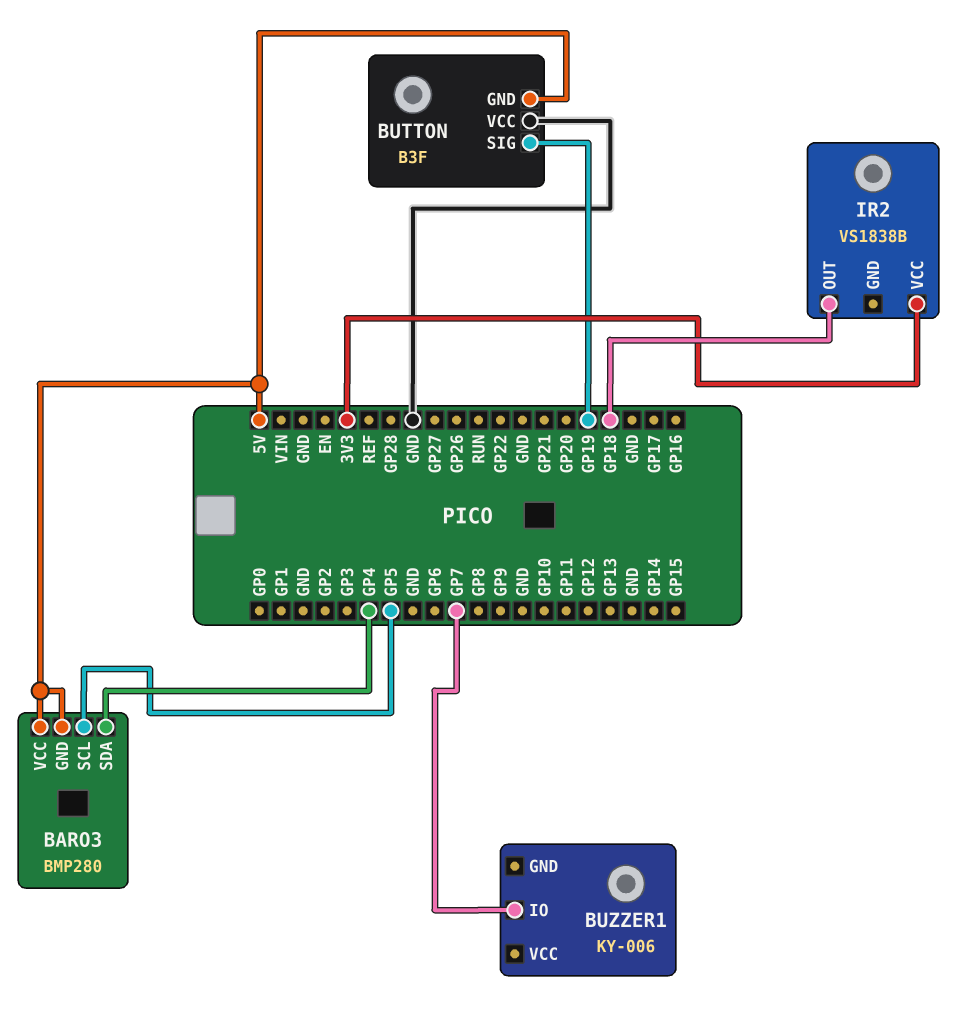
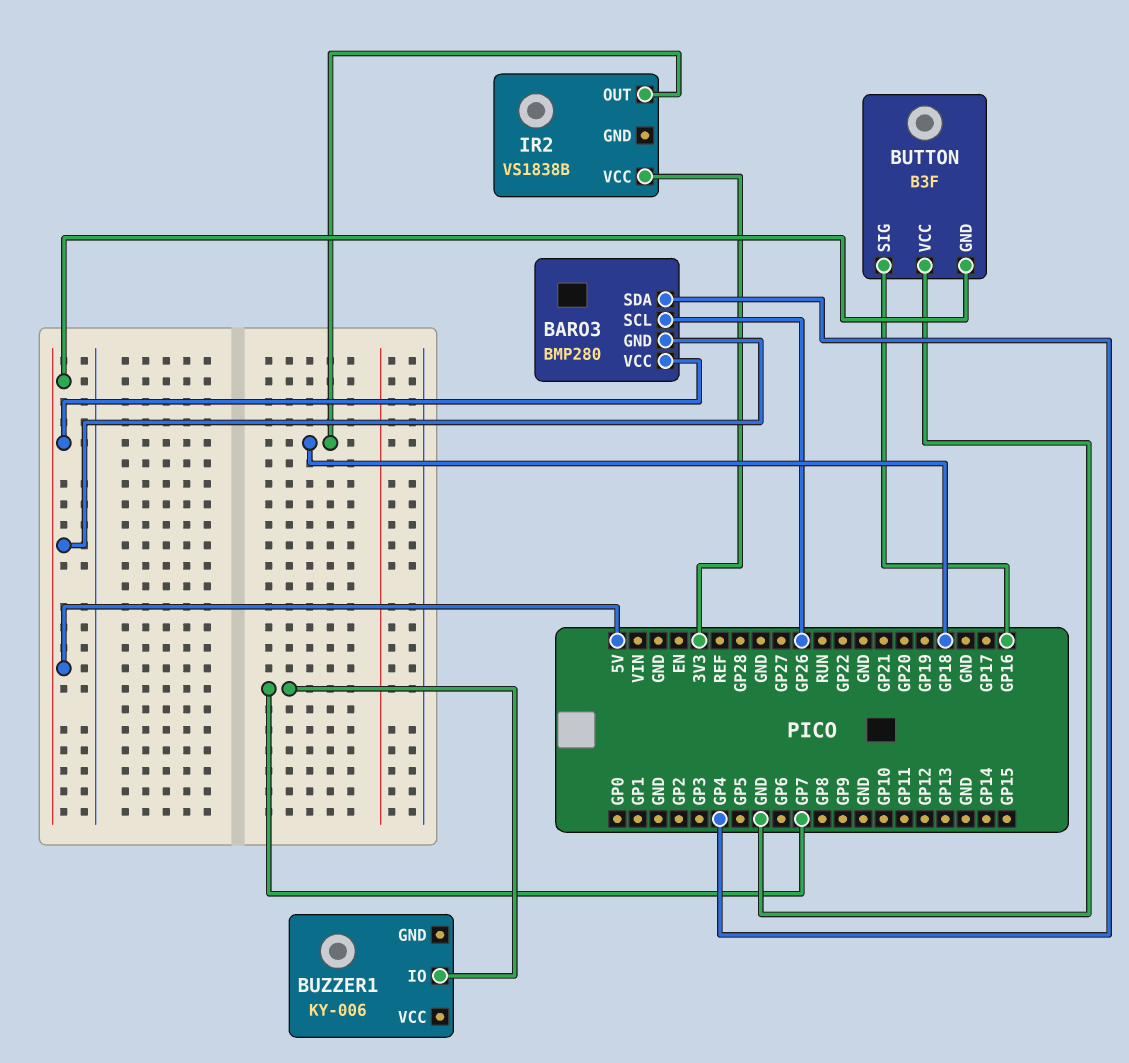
BARO3 pin SCL: GP5 -> GP26
BUTTON pin SIG: GP19 -> GP16

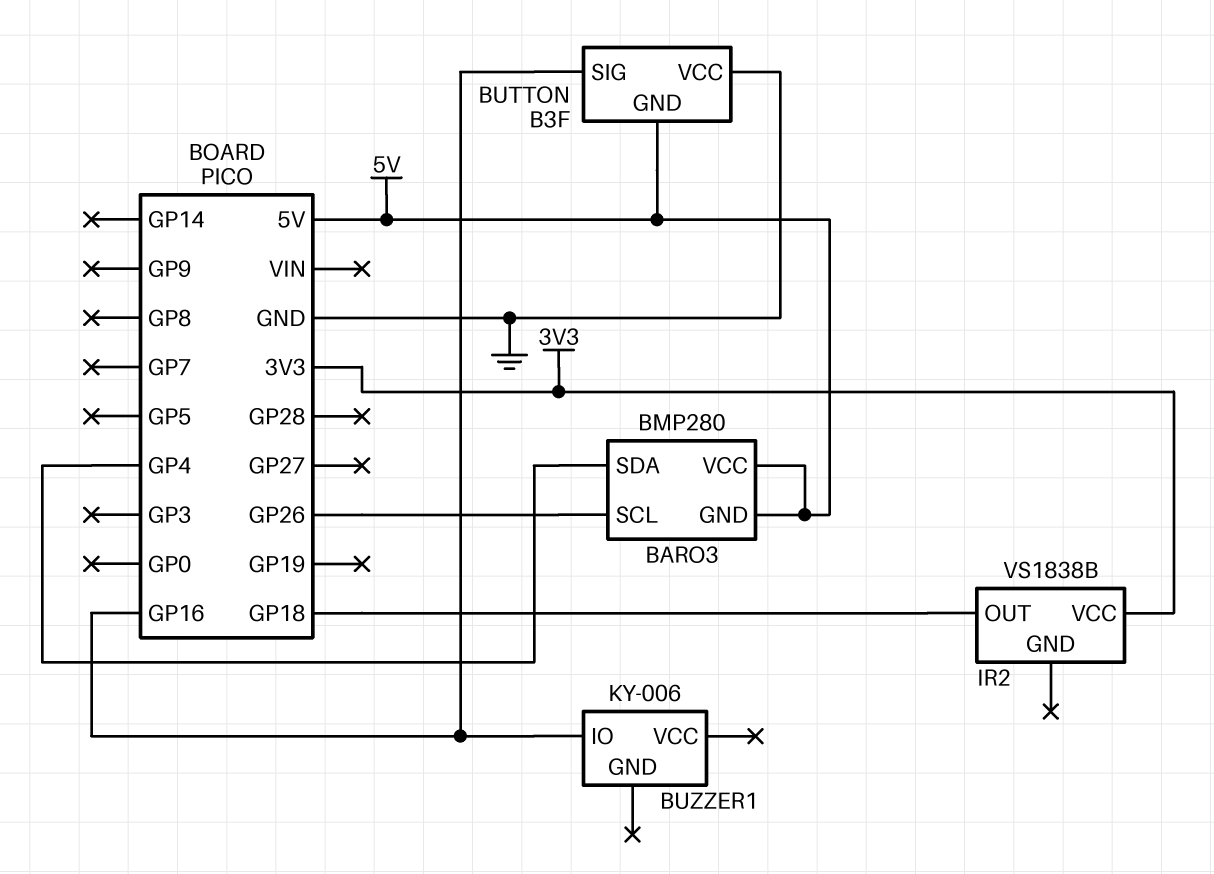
BUZZER1 pin IO: GP7 -> GP16

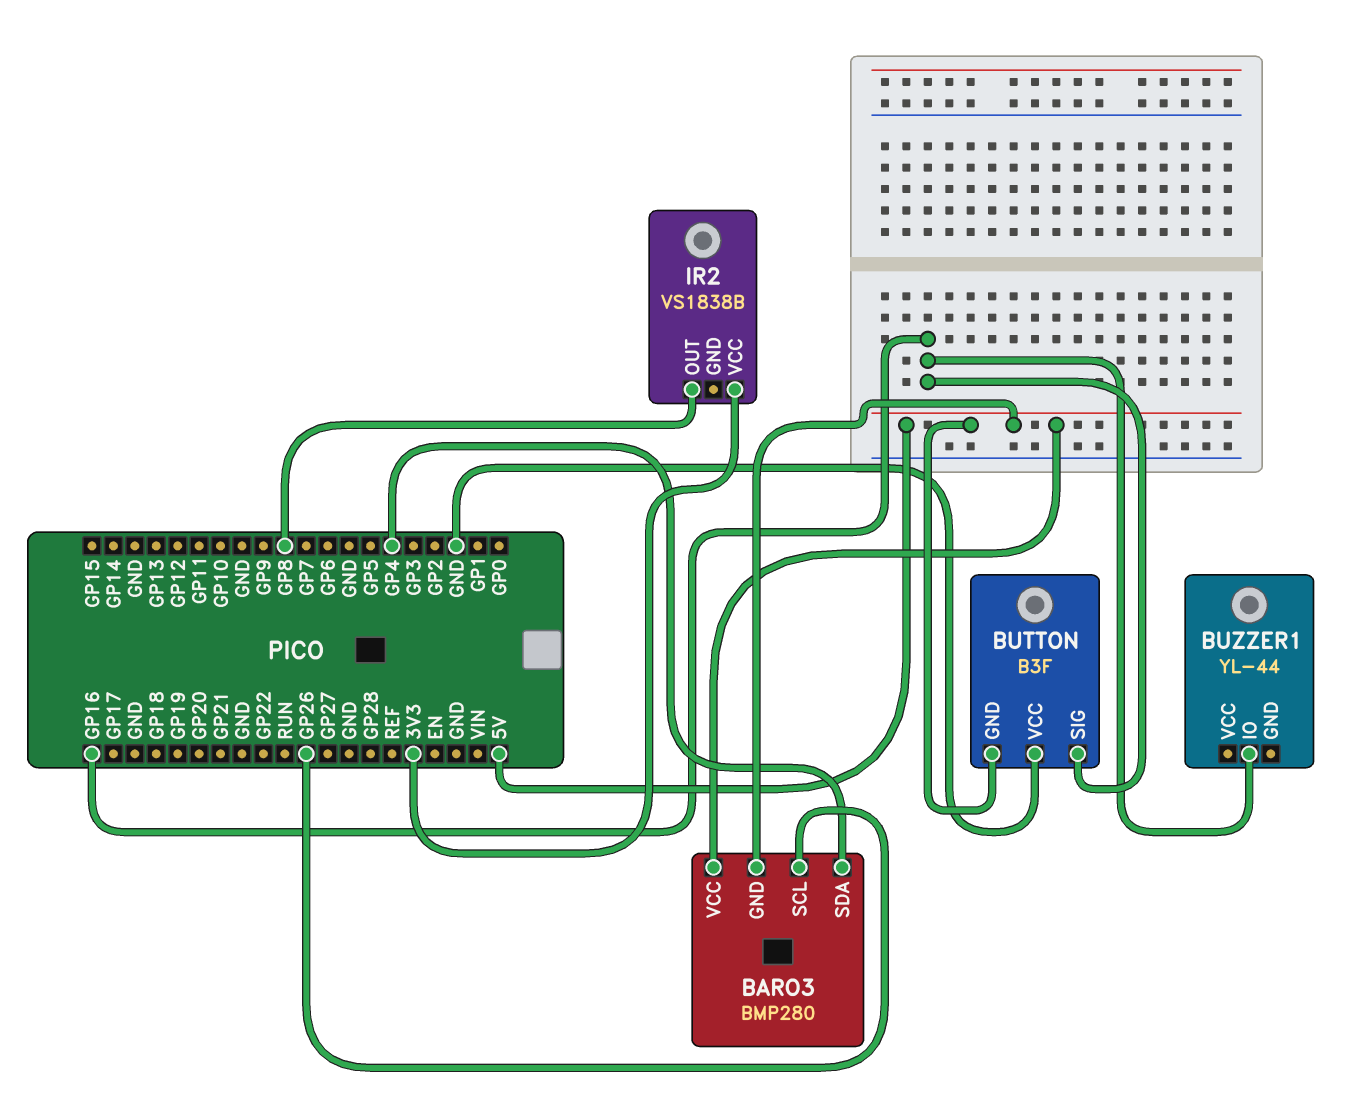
BUZZER1: KY-006 -> YL-44
IR2 pin OUT: GP18 -> GP8

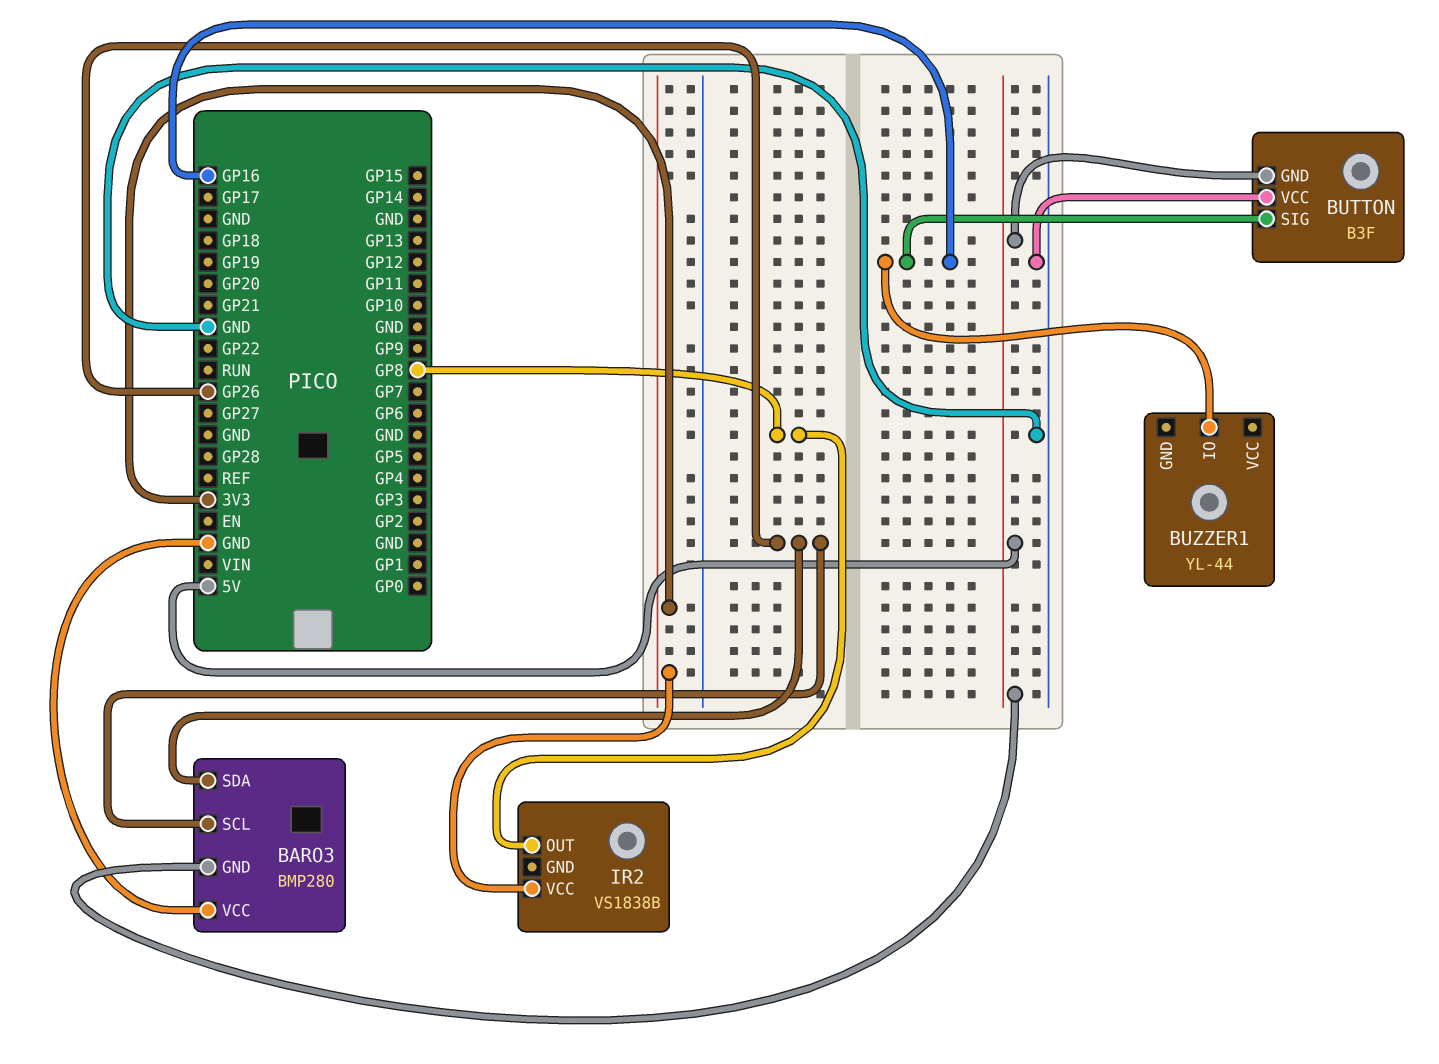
BARO3 pin SDA: GP4 -> GP26
BARO3 pin VCC: 5V -> GND

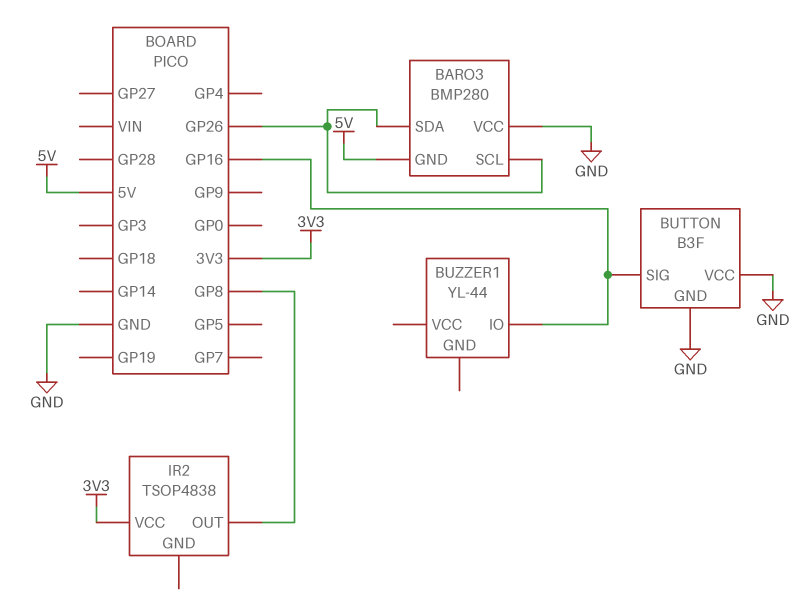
BUTTON pin GND: 5V -> GND
IR2: VS1838B -> TSOP4838

